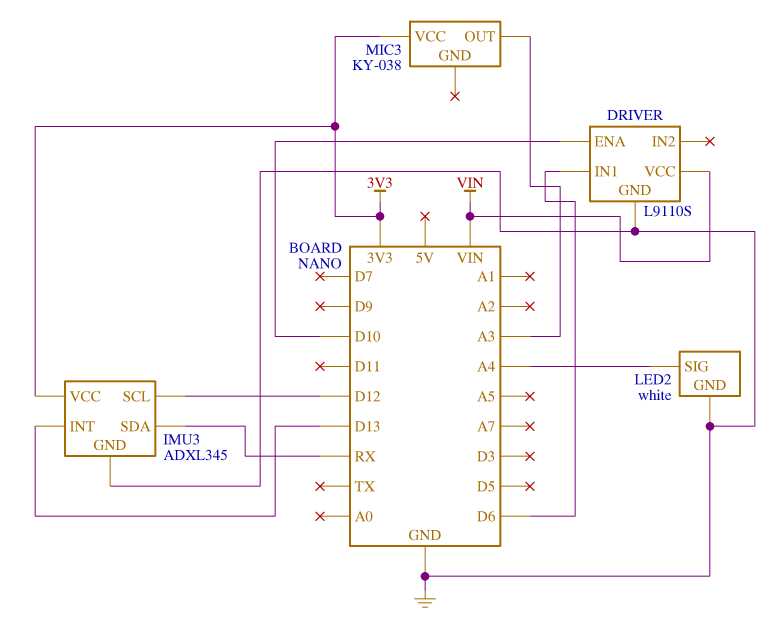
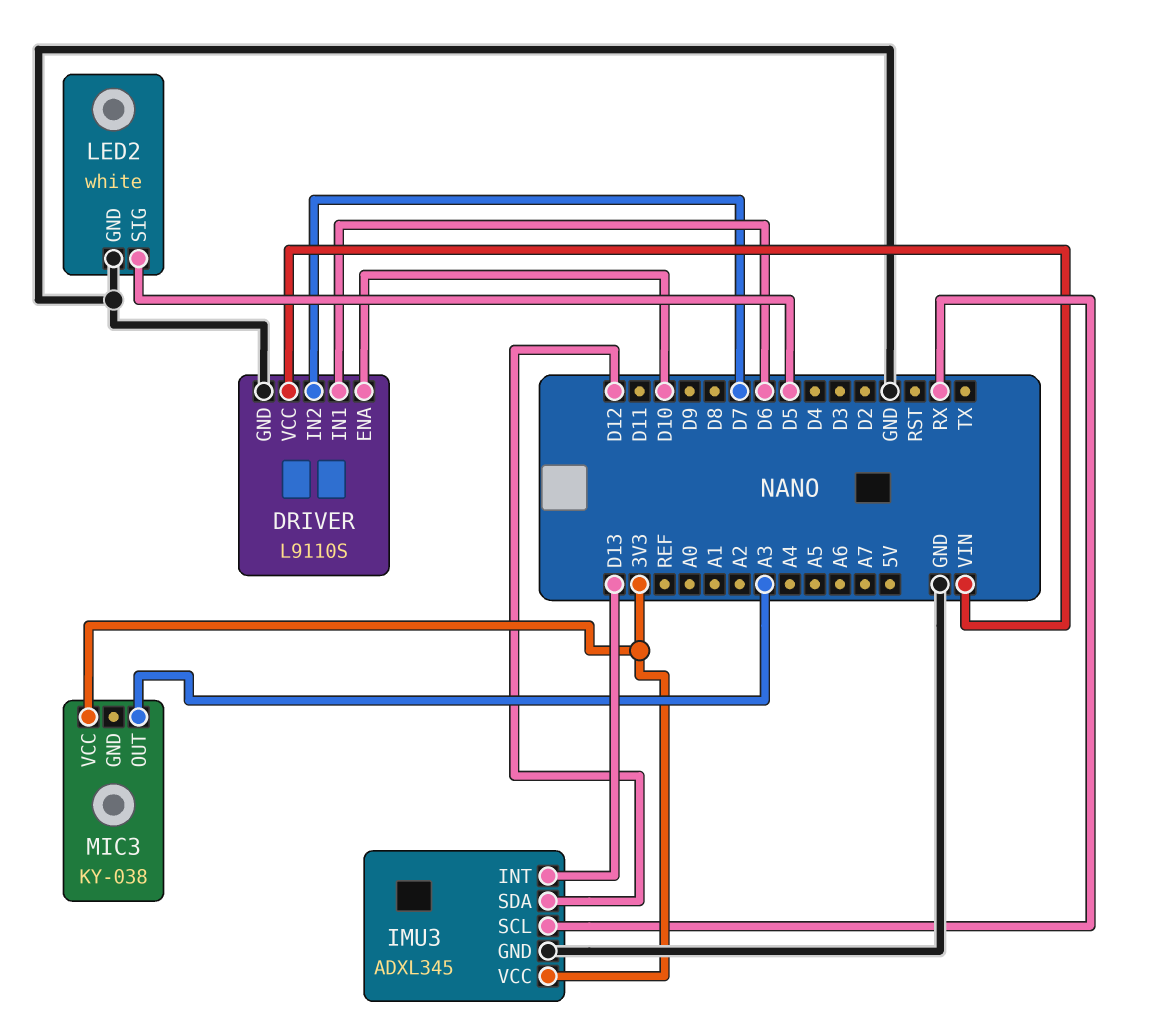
DRIVER pin IN2: none -> D7
IMU3 pin SCL: D12 -> RX
IMU3 pin SDA: RX -> D12
LED2 pin SIG: A4 -> D5

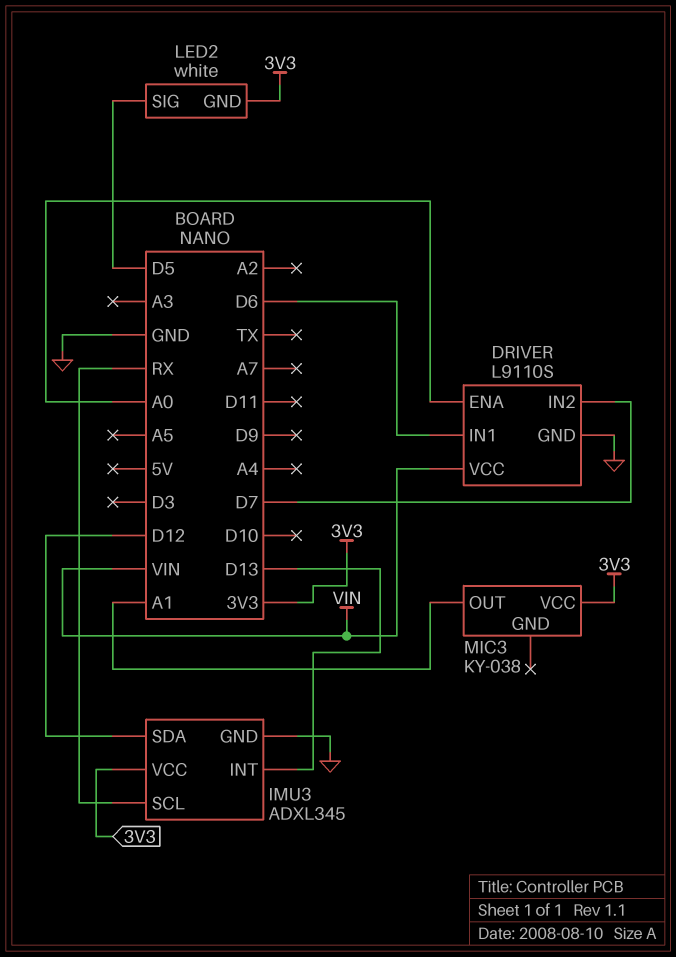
DRIVER pin ENA: D10 -> A0
LED2 pin GND: GND -> 3V3
MIC3 pin OUT: A3 -> A1

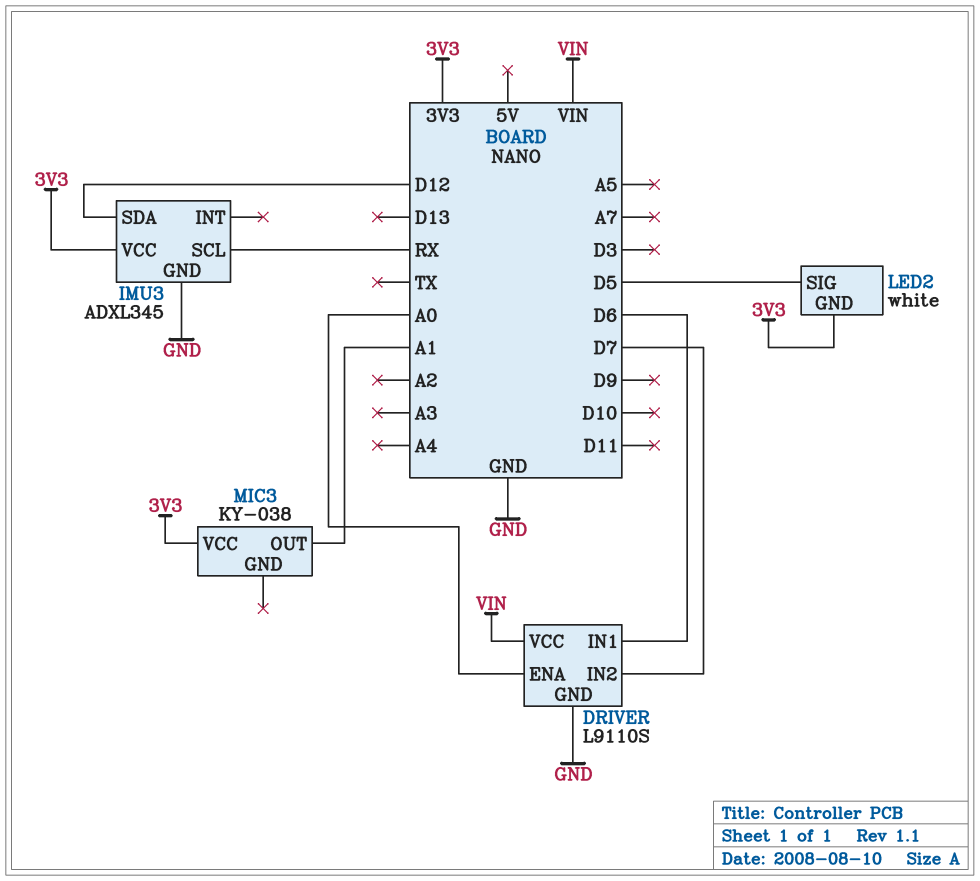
IMU3 pin INT: D13 -> none

